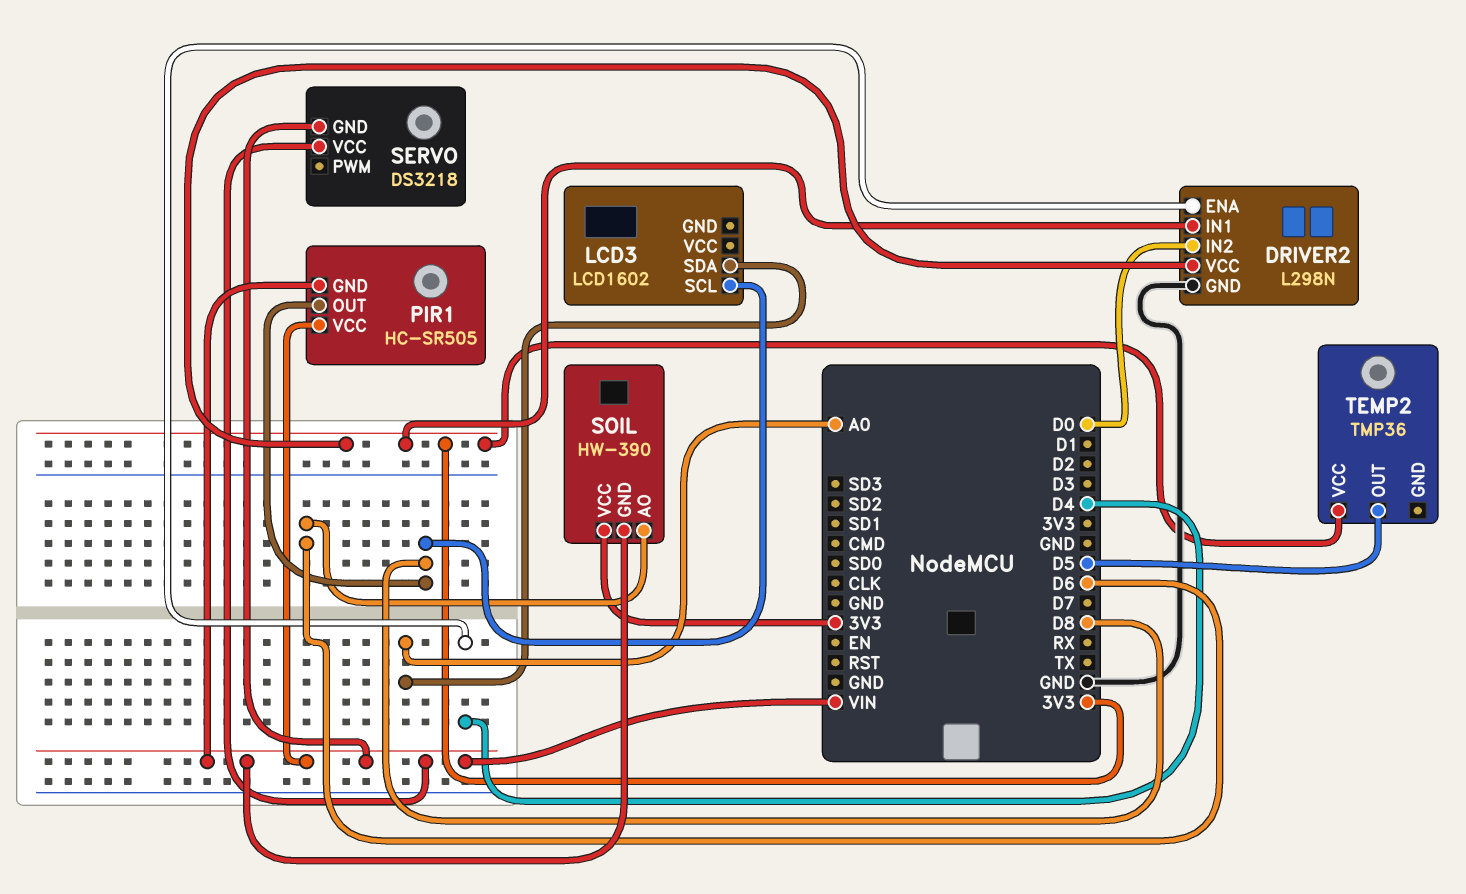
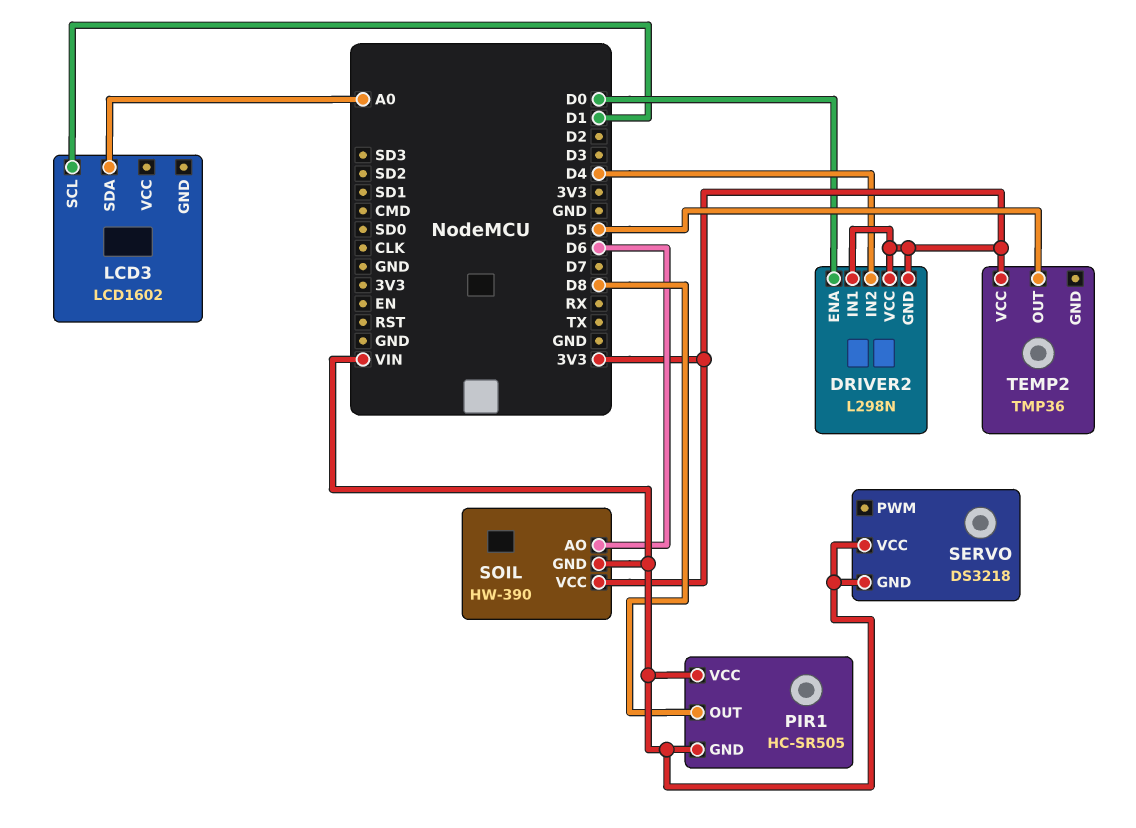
DRIVER2 pin ENA: D4 -> D0
DRIVER2 pin GND: GND -> 3V3
DRIVER2 pin IN2: D0 -> D4
LCD3 pin SCL: D8 -> D1

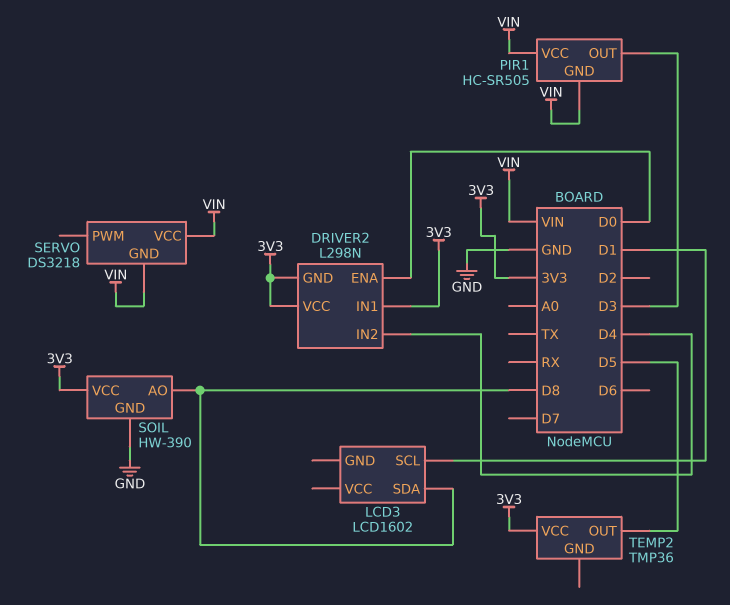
LCD3 pin SDA: A0 -> D8
PIR1 pin OUT: D8 -> D3
SOIL pin AO: D6 -> D8
SOIL pin GND: VIN -> GND

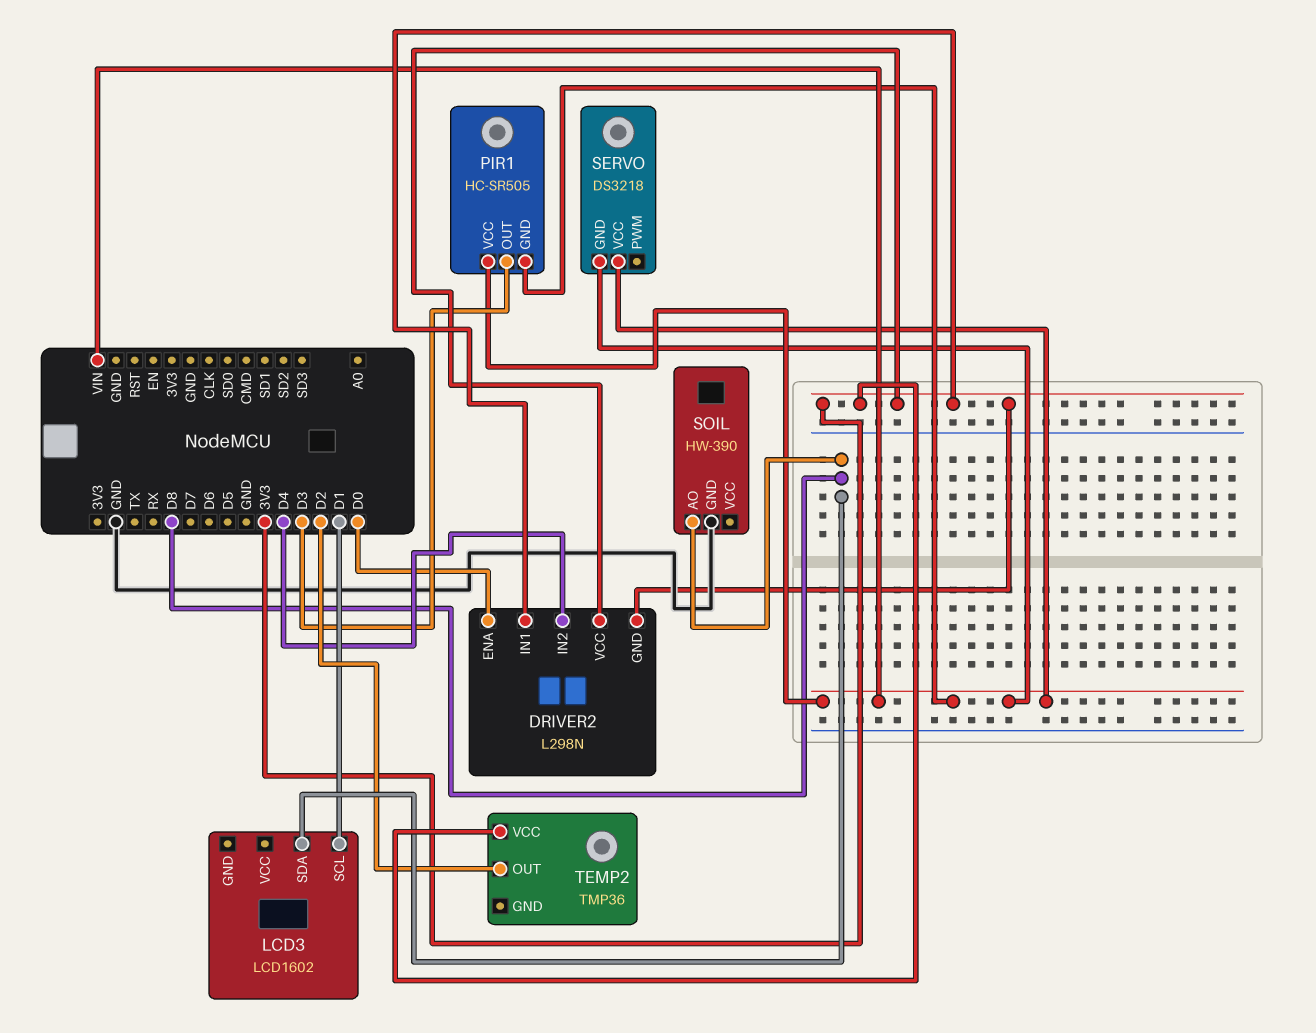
SOIL pin VCC: 3V3 -> none
TEMP2 pin OUT: D5 -> D2

